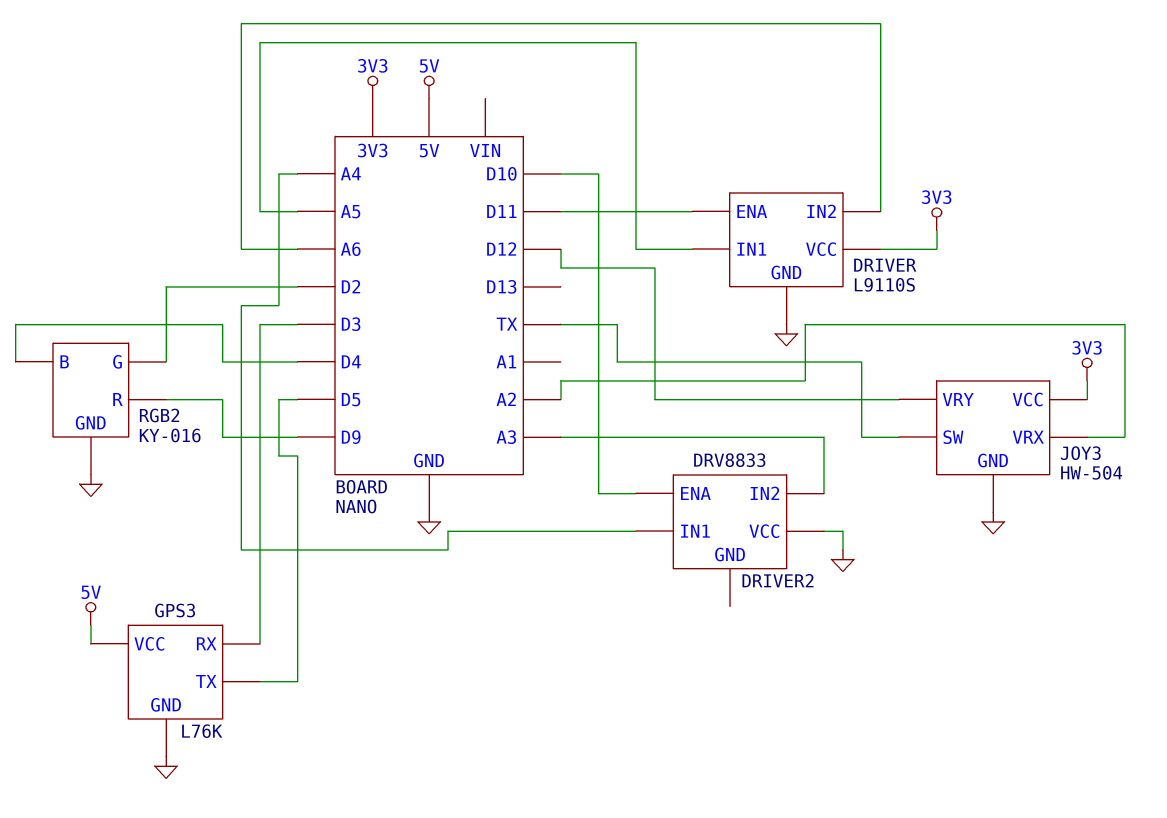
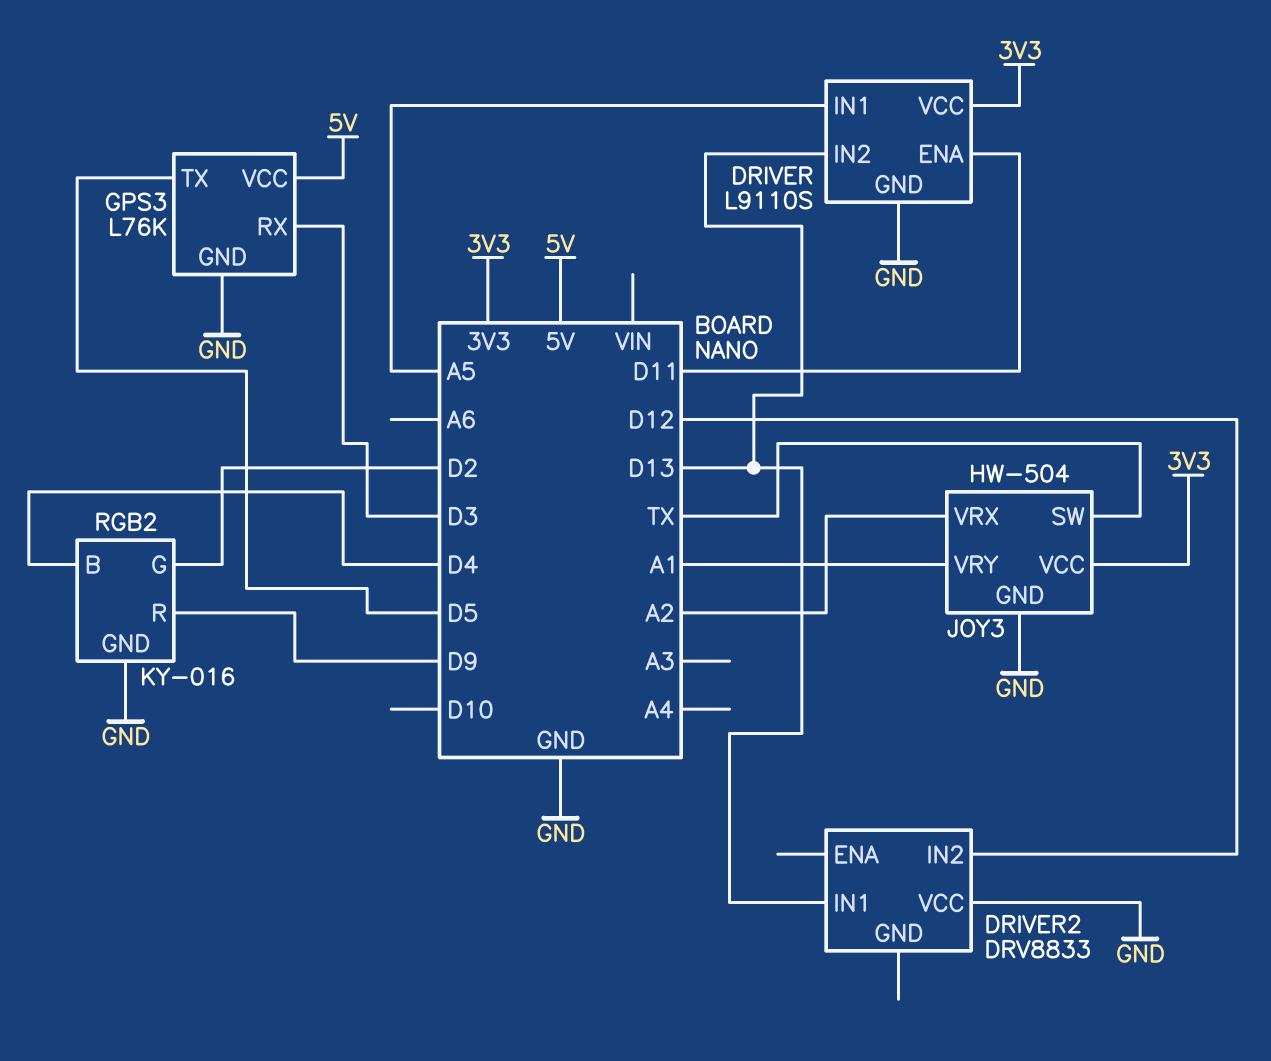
DRIVER pin IN2: A6 -> D13
DRIVER2 pin ENA: D10 -> none
DRIVER2 pin IN1: A4 -> D13
DRIVER2 pin IN2: A3 -> D12
JOY3 pin VRY: D12 -> A1

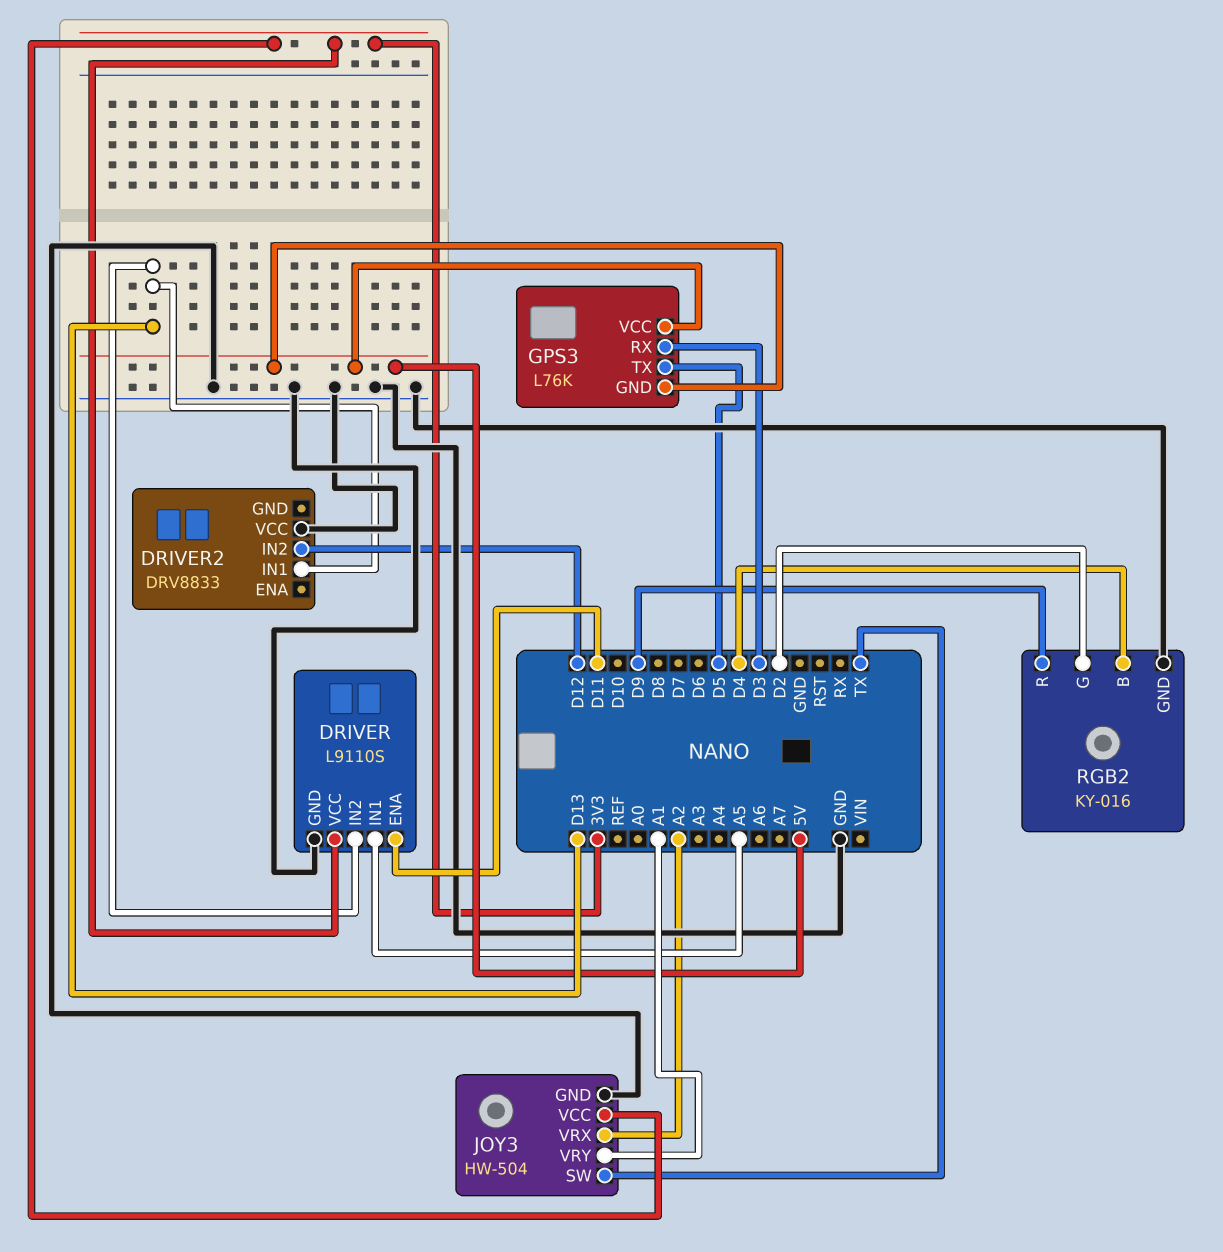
GPS3 pin GND: GND -> 5V

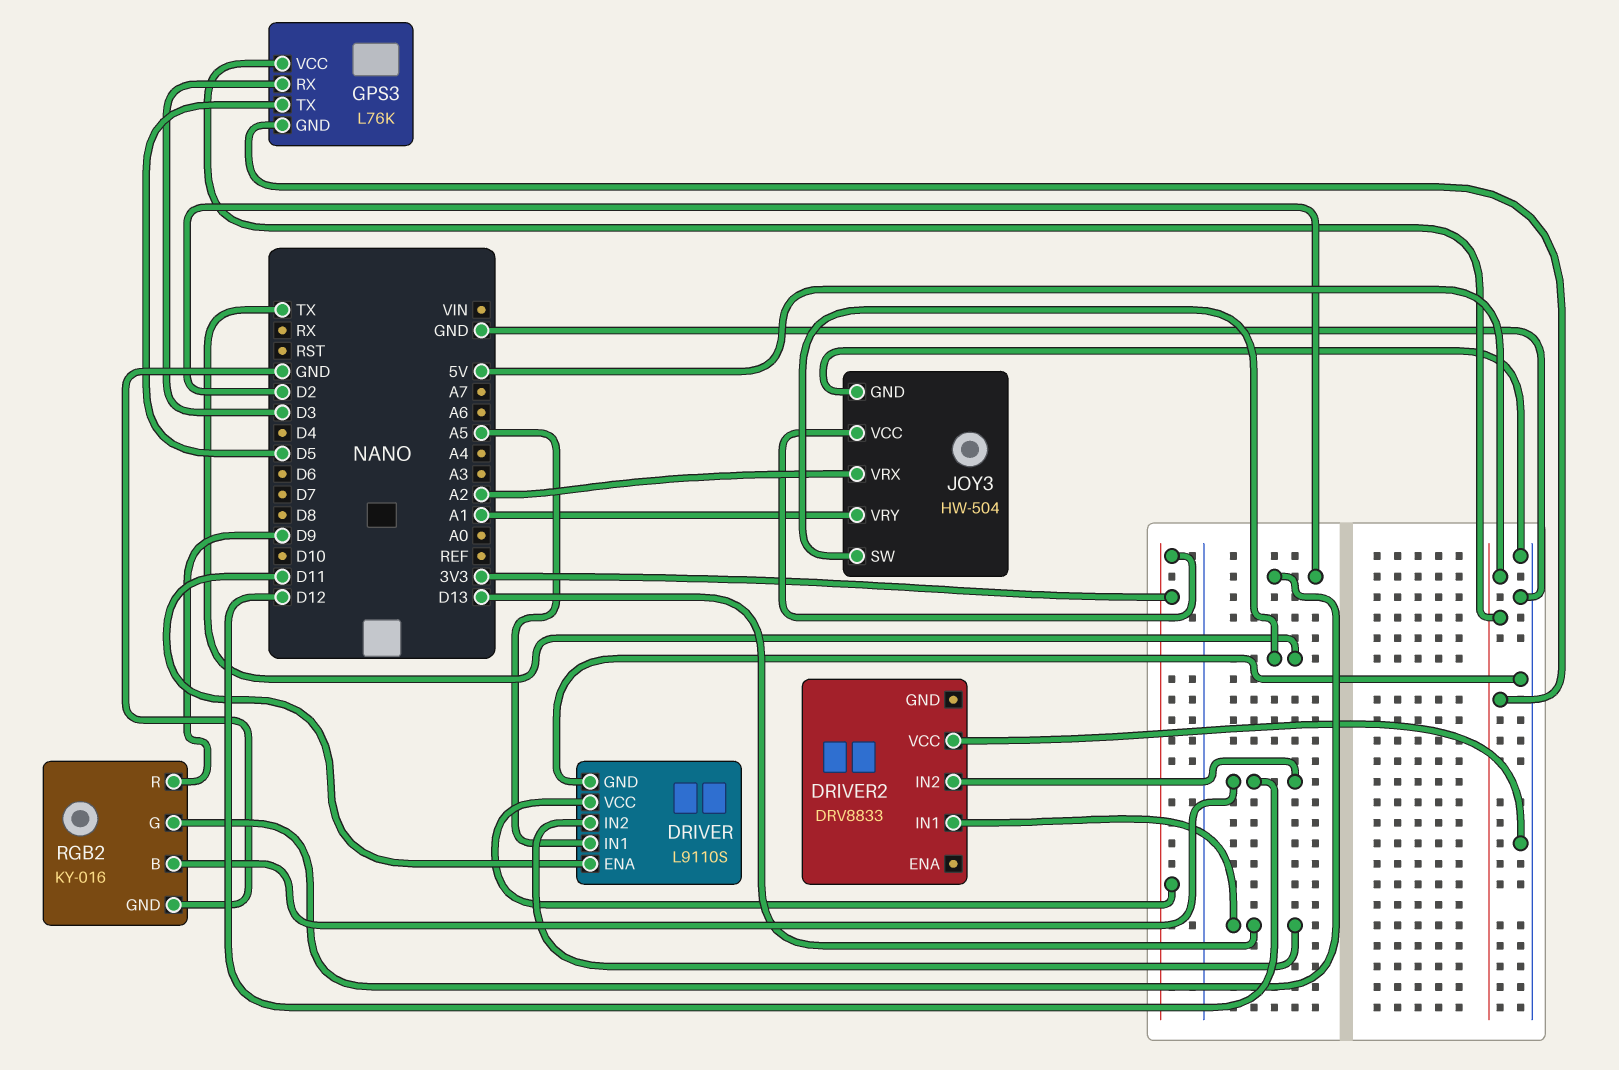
RGB2 pin B: D4 -> D12

